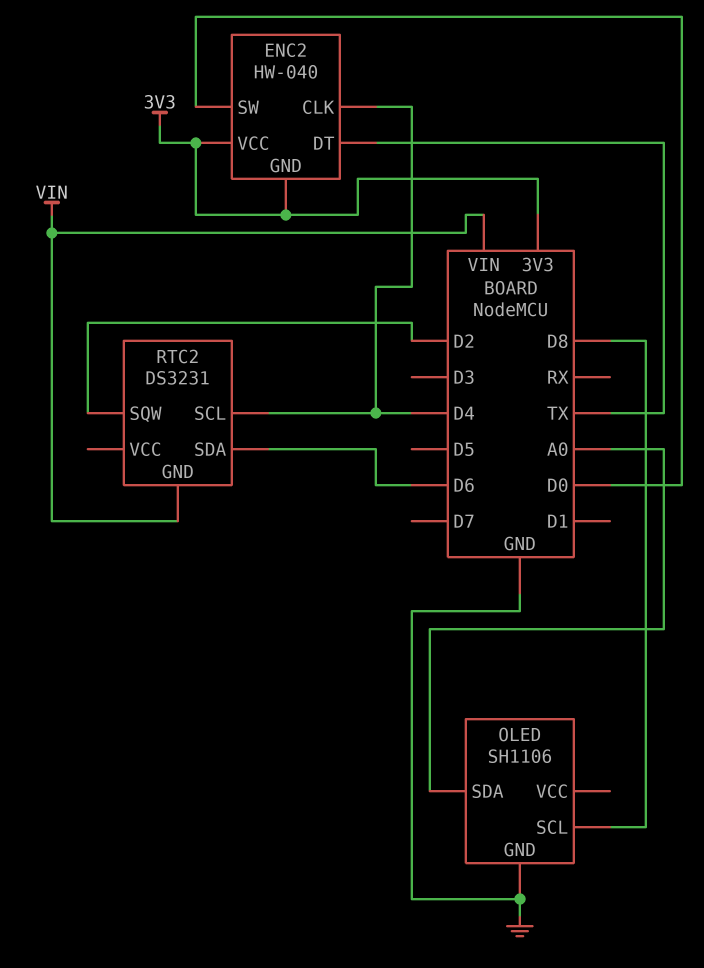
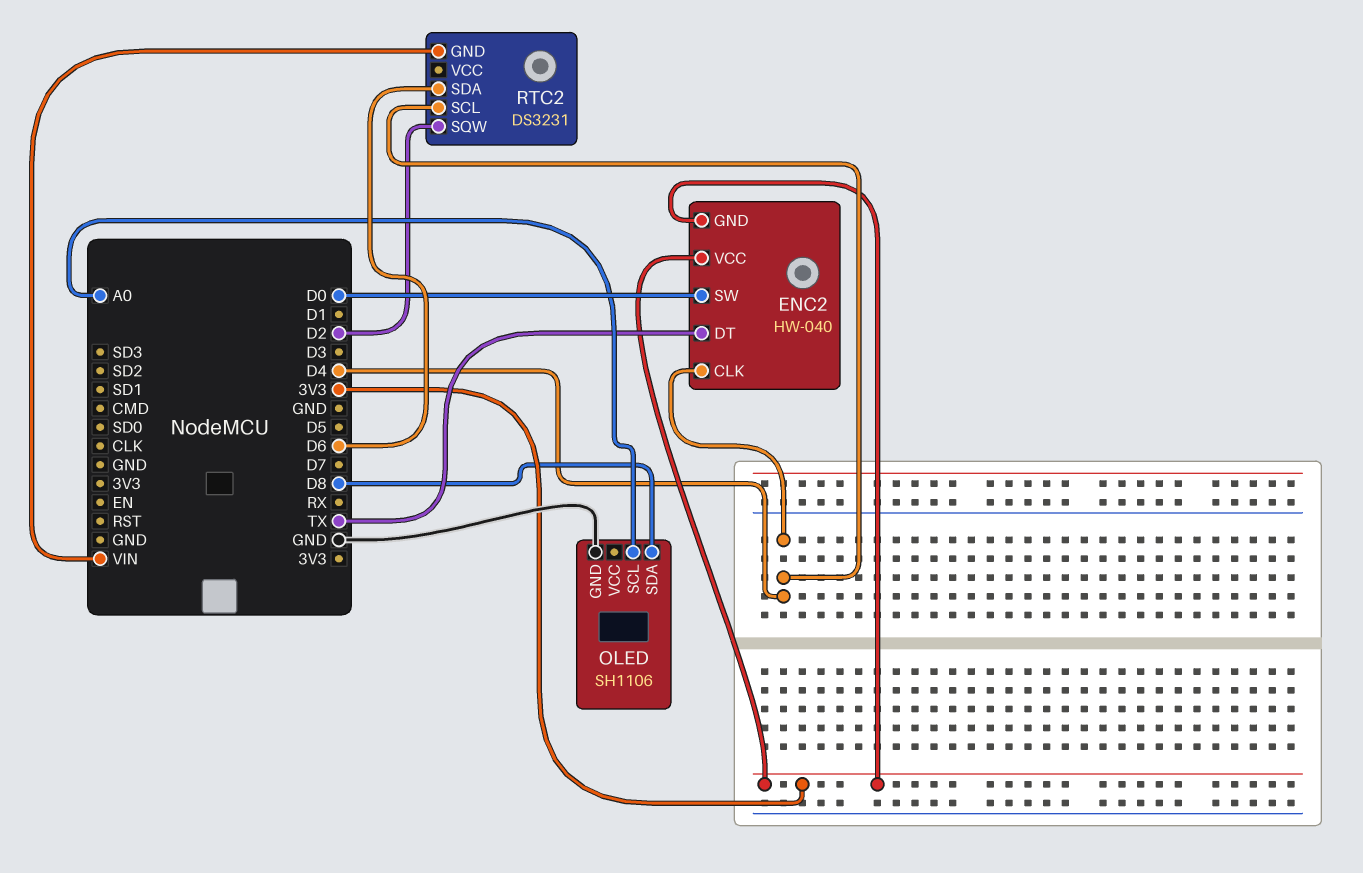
OLED pin SCL: D8 -> A0
OLED pin SDA: A0 -> D8

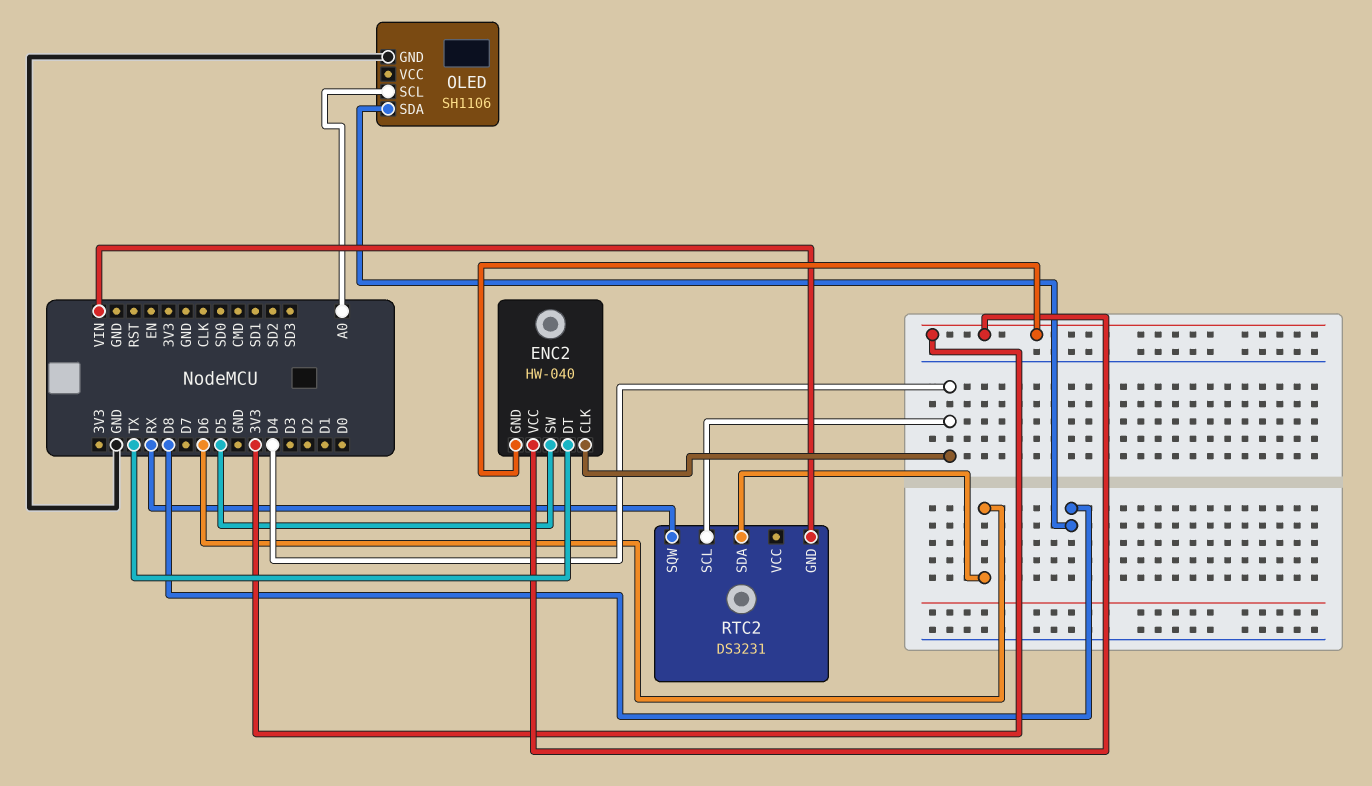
ENC2 pin SW: D0 -> D5
RTC2 pin SQW: D2 -> RX

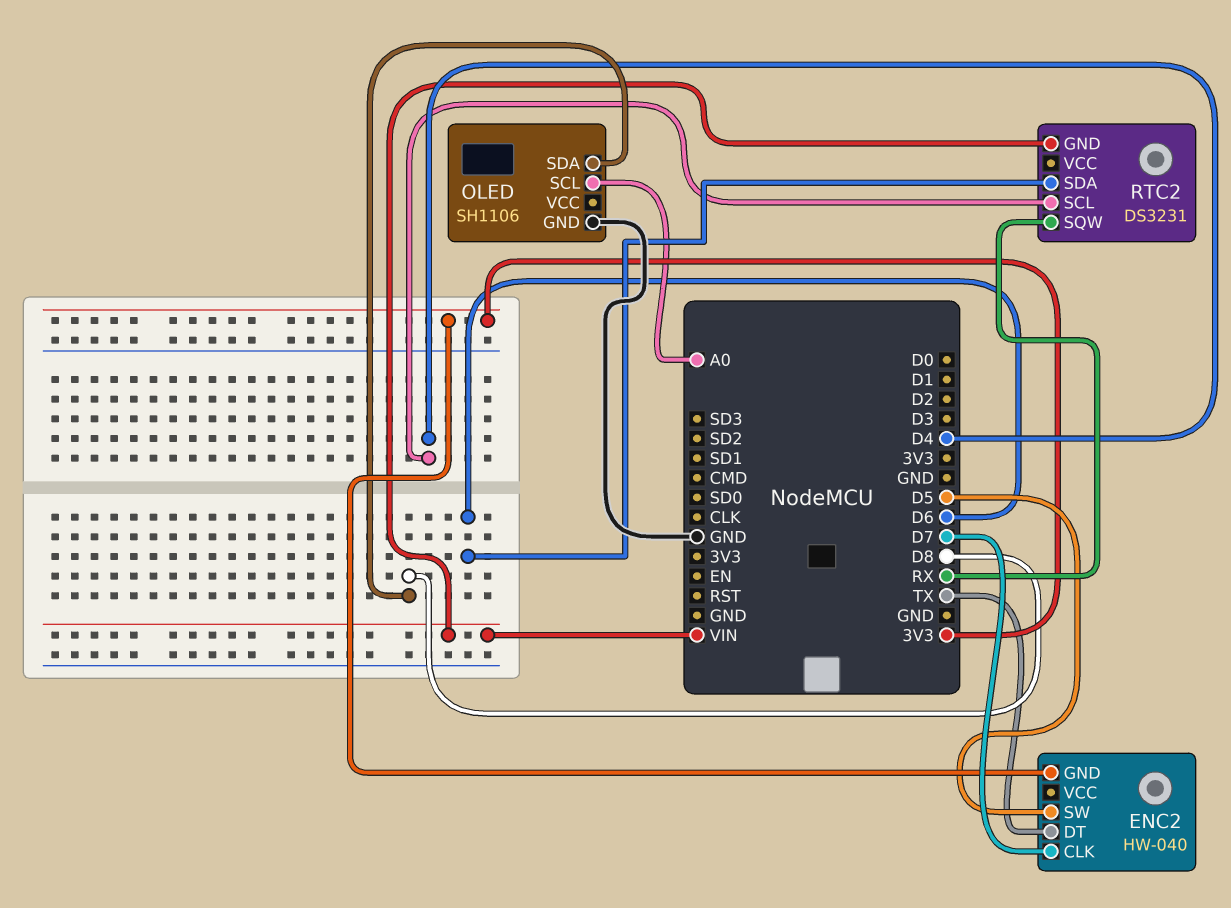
ENC2 pin CLK: D4 -> D7
ENC2 pin VCC: 3V3 -> none

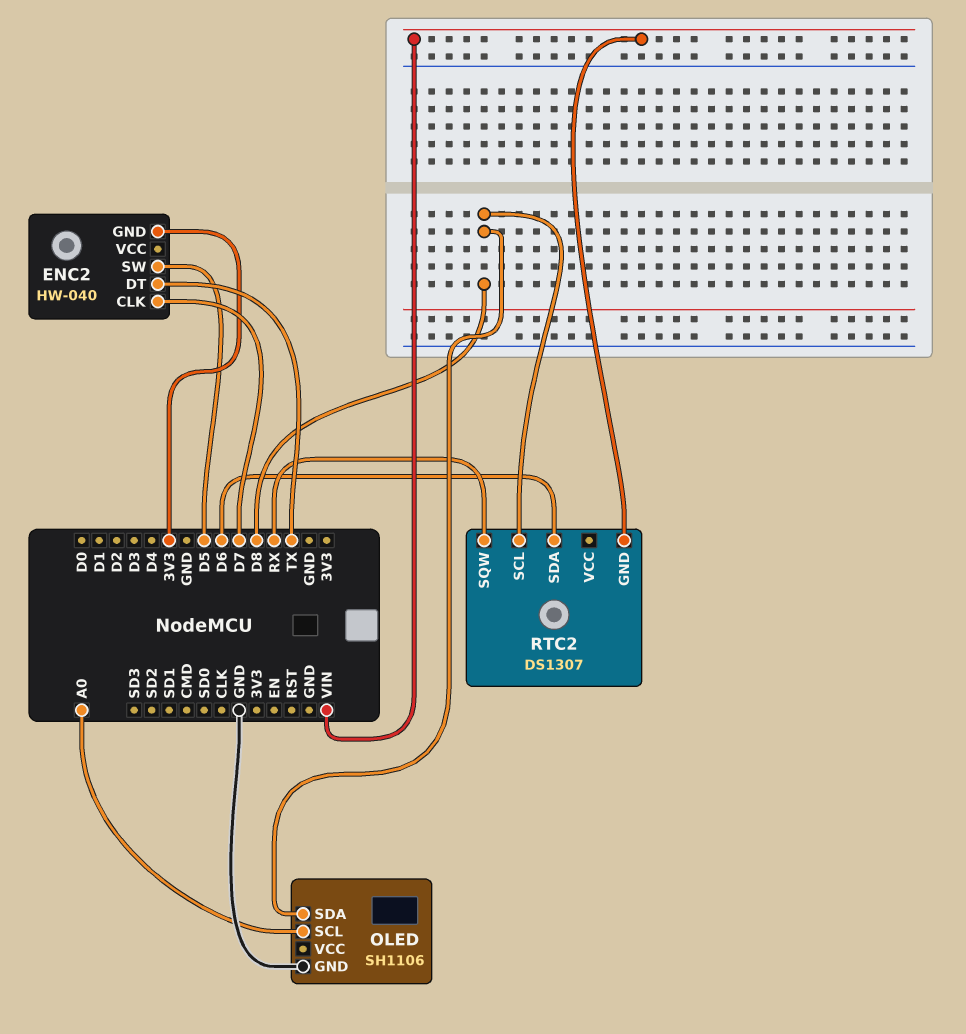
RTC2: DS3231 -> DS1307
RTC2 pin SCL: D4 -> D8

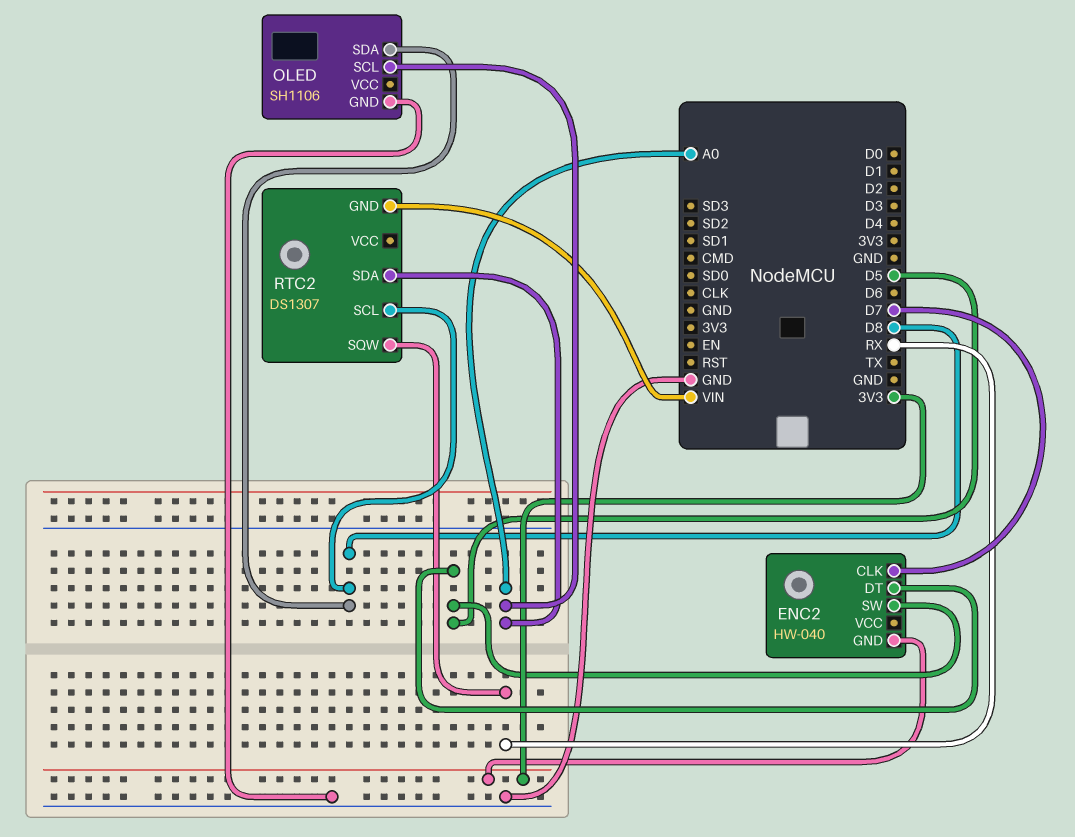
ENC2 pin DT: TX -> D5
RTC2 pin SDA: D6 -> A0

